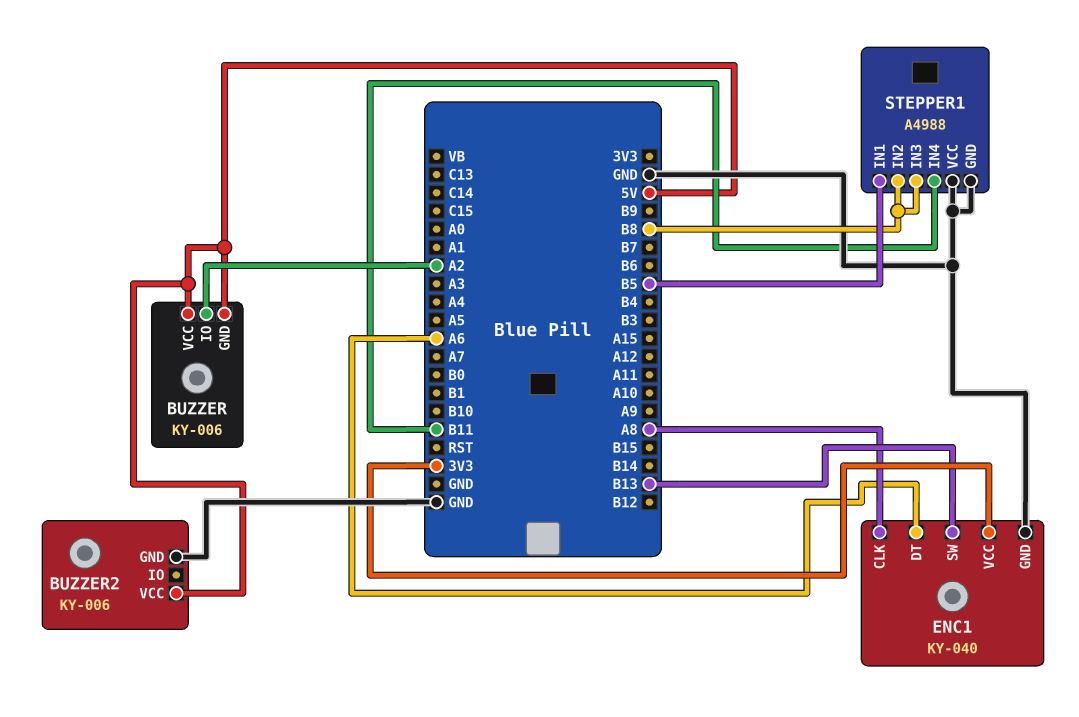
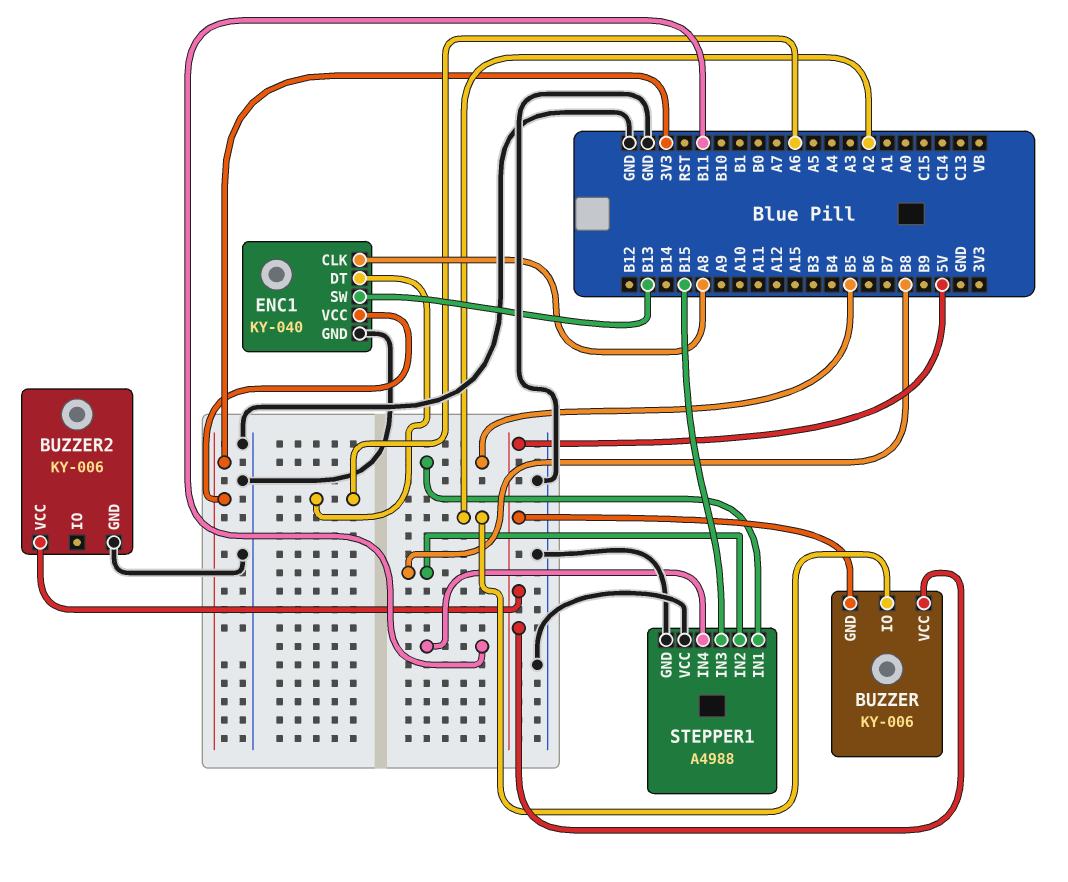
STEPPER1 pin IN3: B8 -> B15

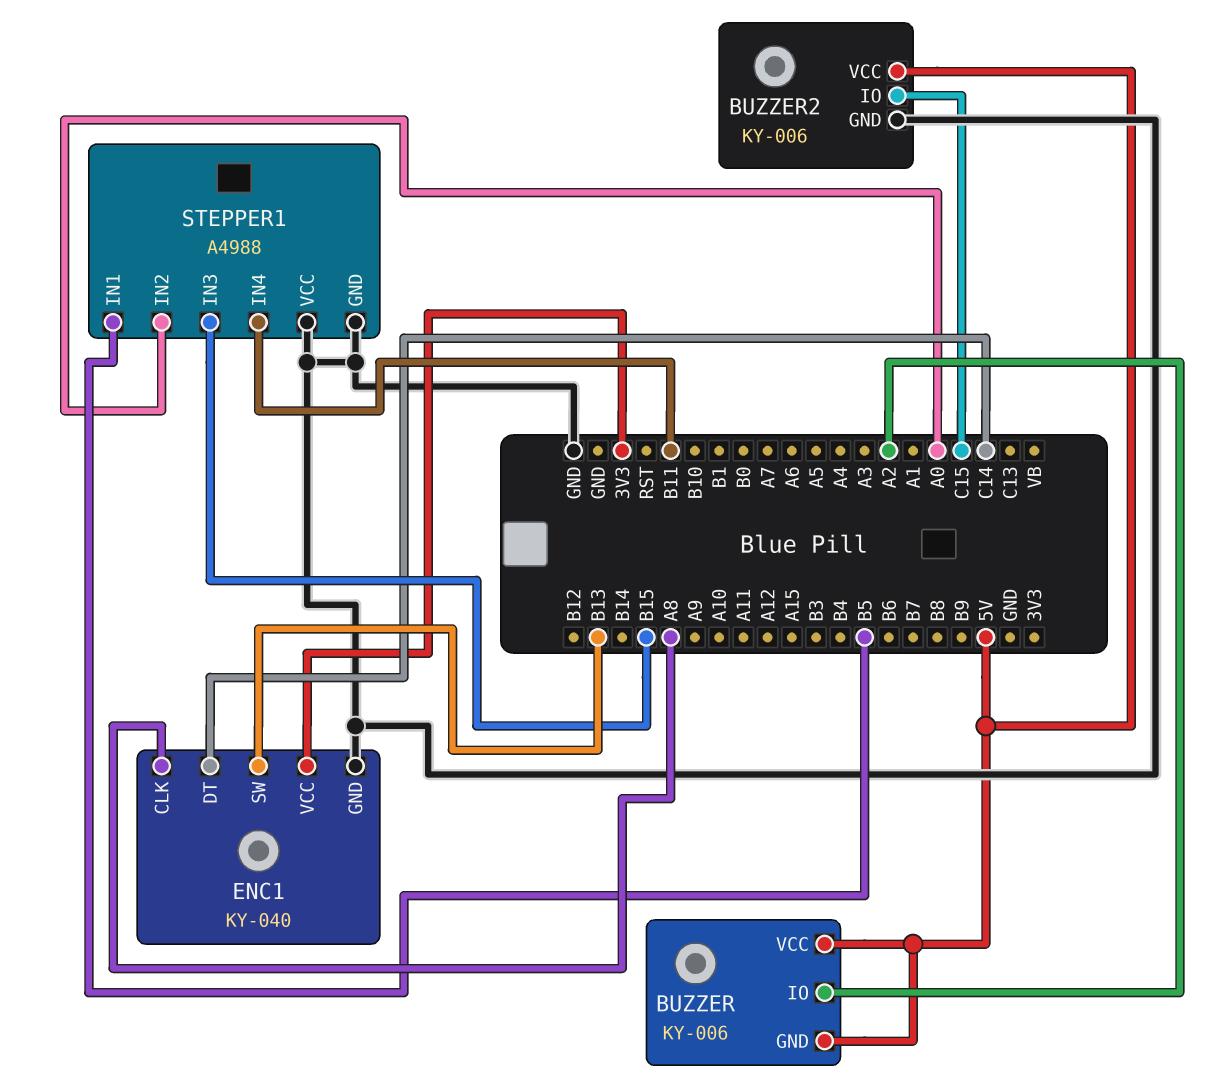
BUZZER2 pin IO: none -> C15
ENC1 pin DT: A6 -> C14
STEPPER1 pin IN2: B8 -> A0

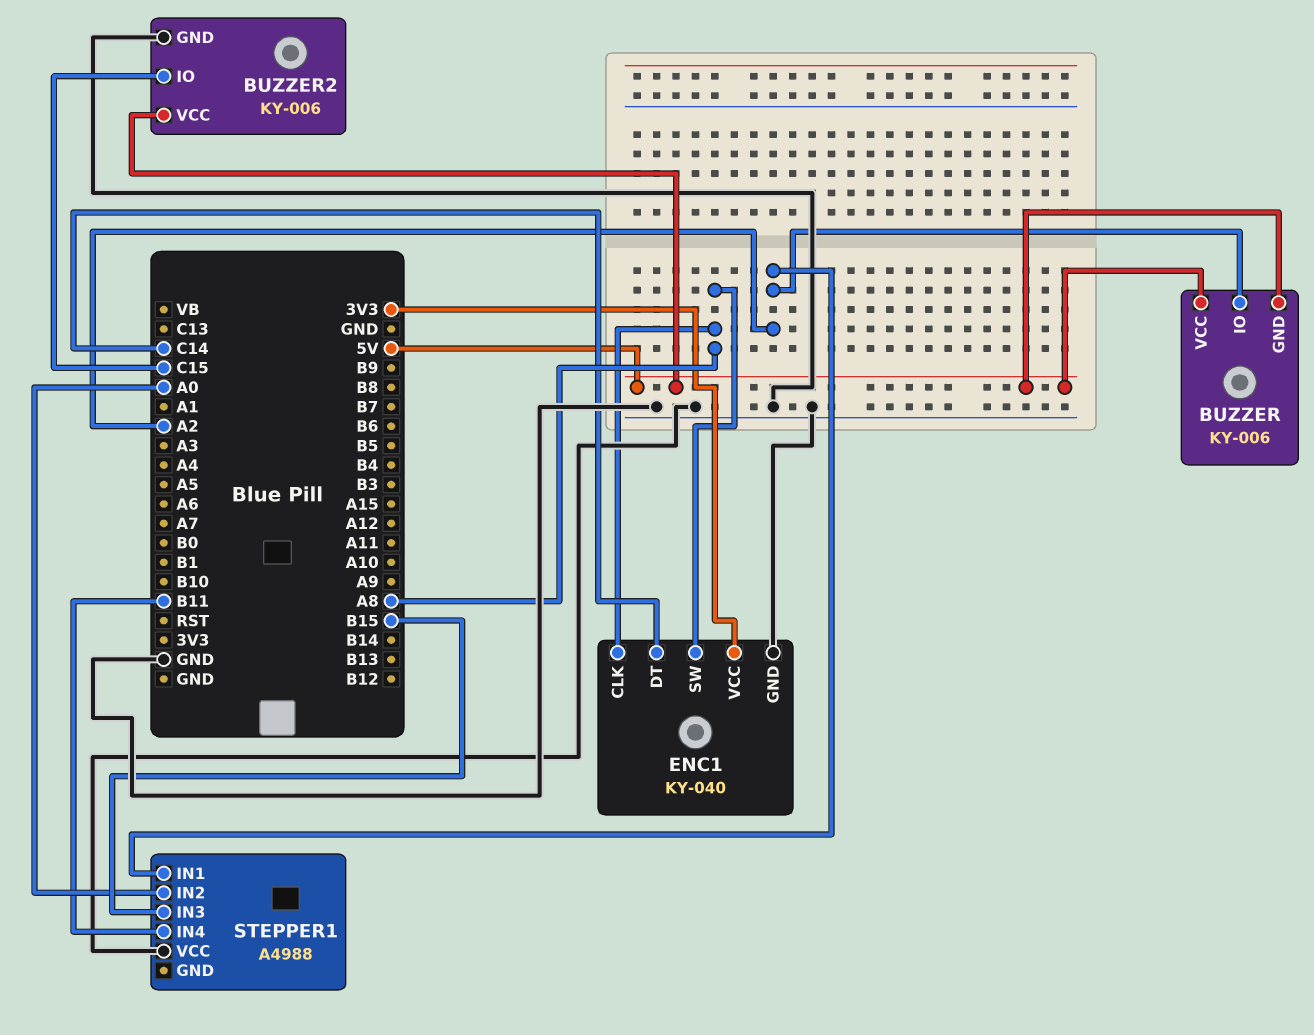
ENC1 pin SW: B13 -> A8
STEPPER1 pin GND: GND -> none
STEPPER1 pin IN1: B5 -> A2

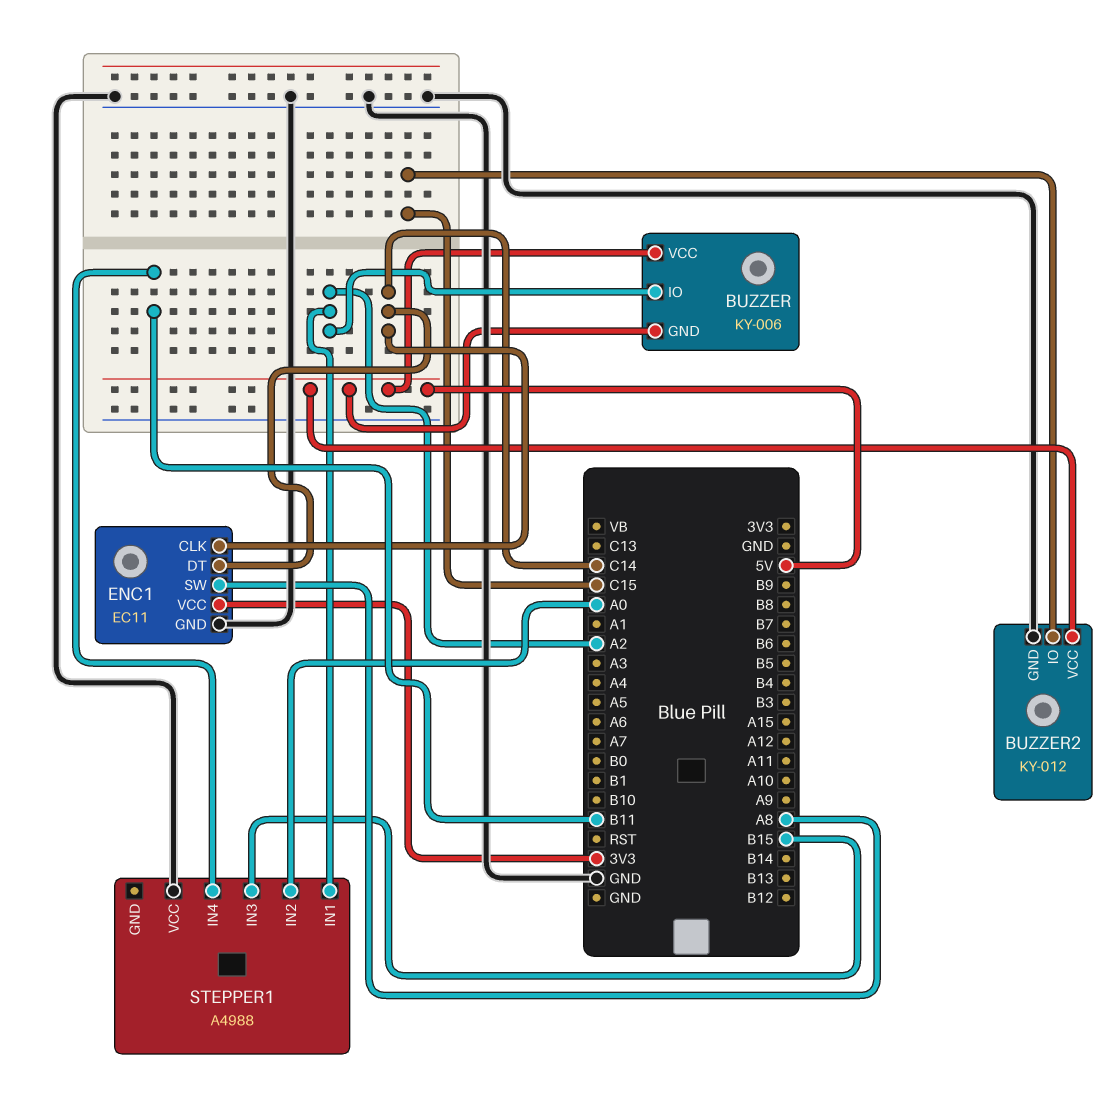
BUZZER2: KY-006 -> KY-012
ENC1: KY-040 -> EC11
ENC1 pin CLK: A8 -> C14

